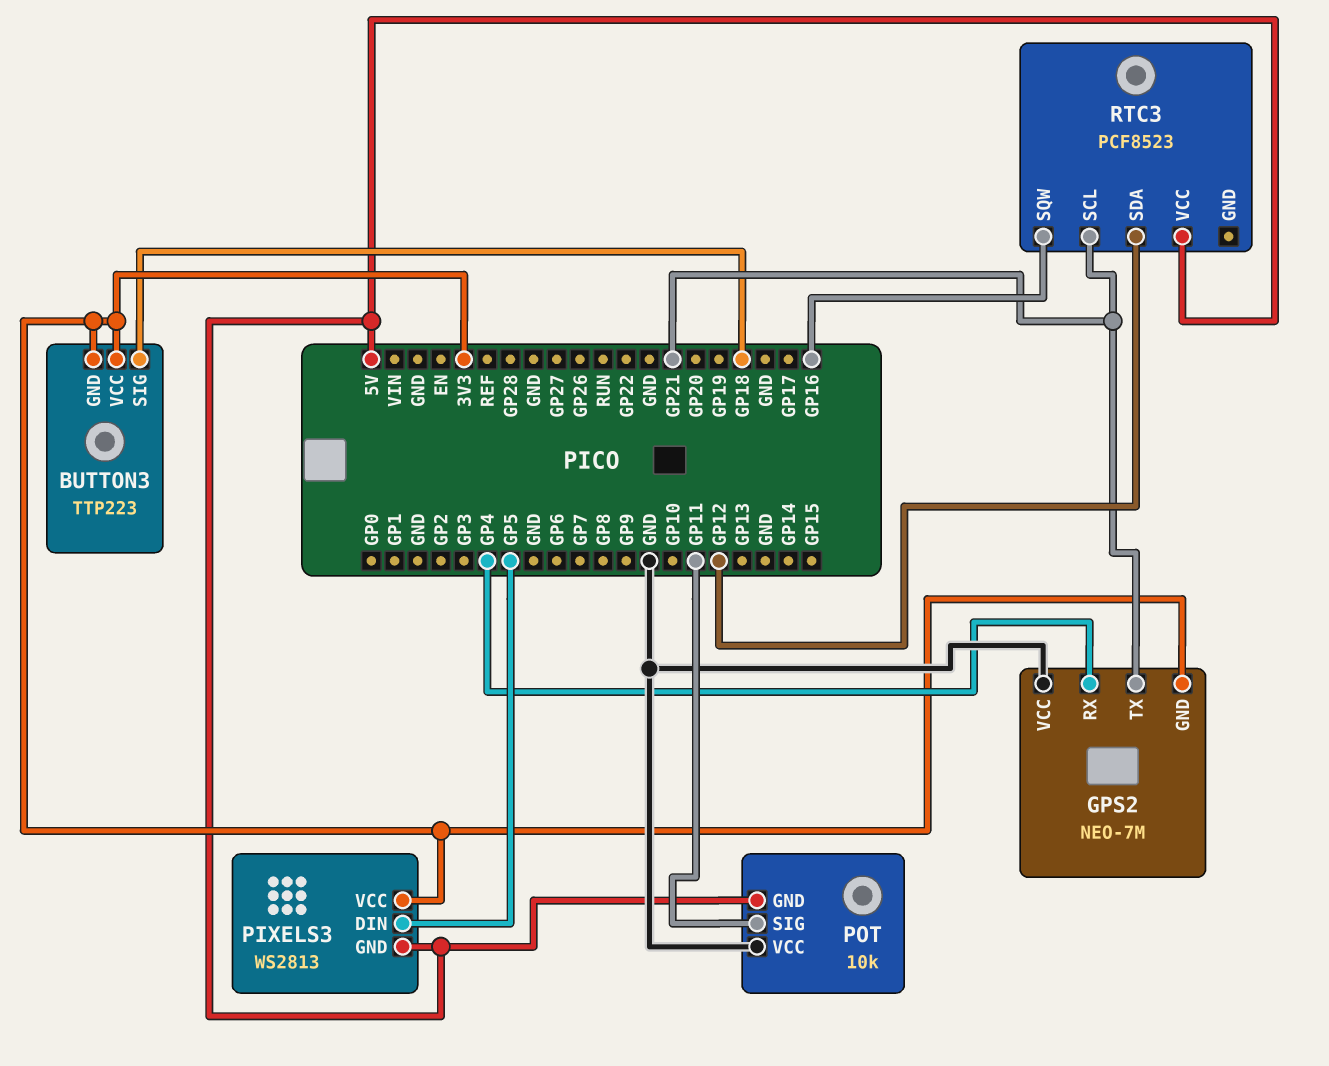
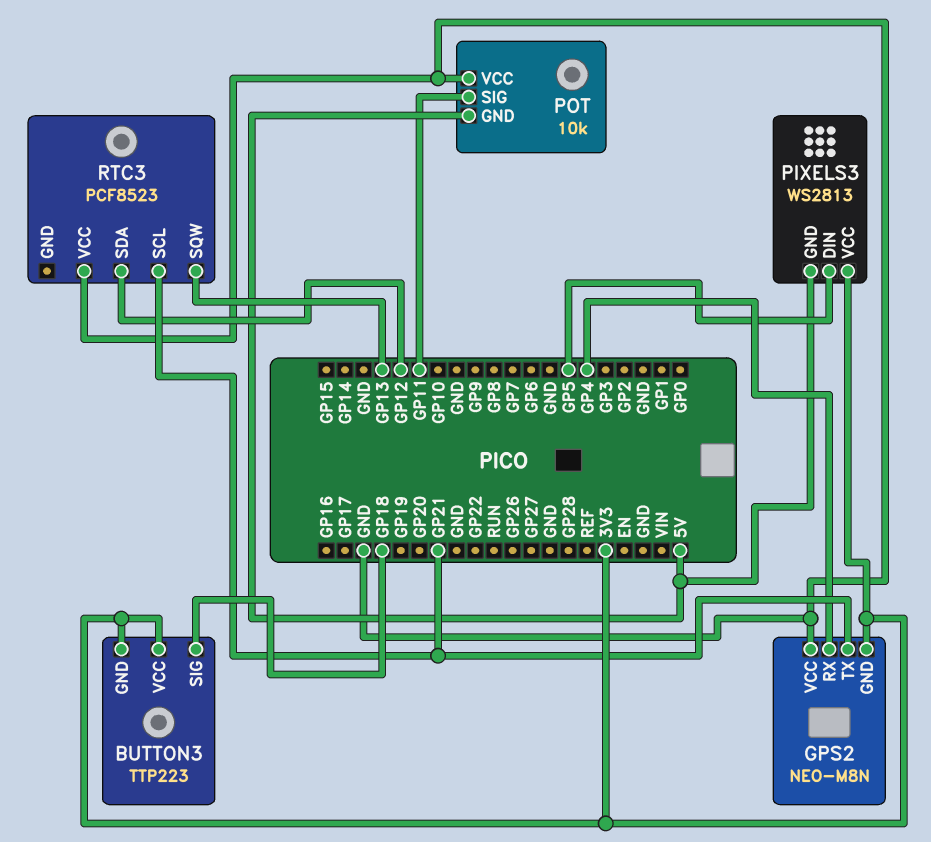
GPS2: NEO-7M -> NEO-M8N
RTC3 pin SQW: GP16 -> GP13
RTC3 pin VCC: 5V -> GND

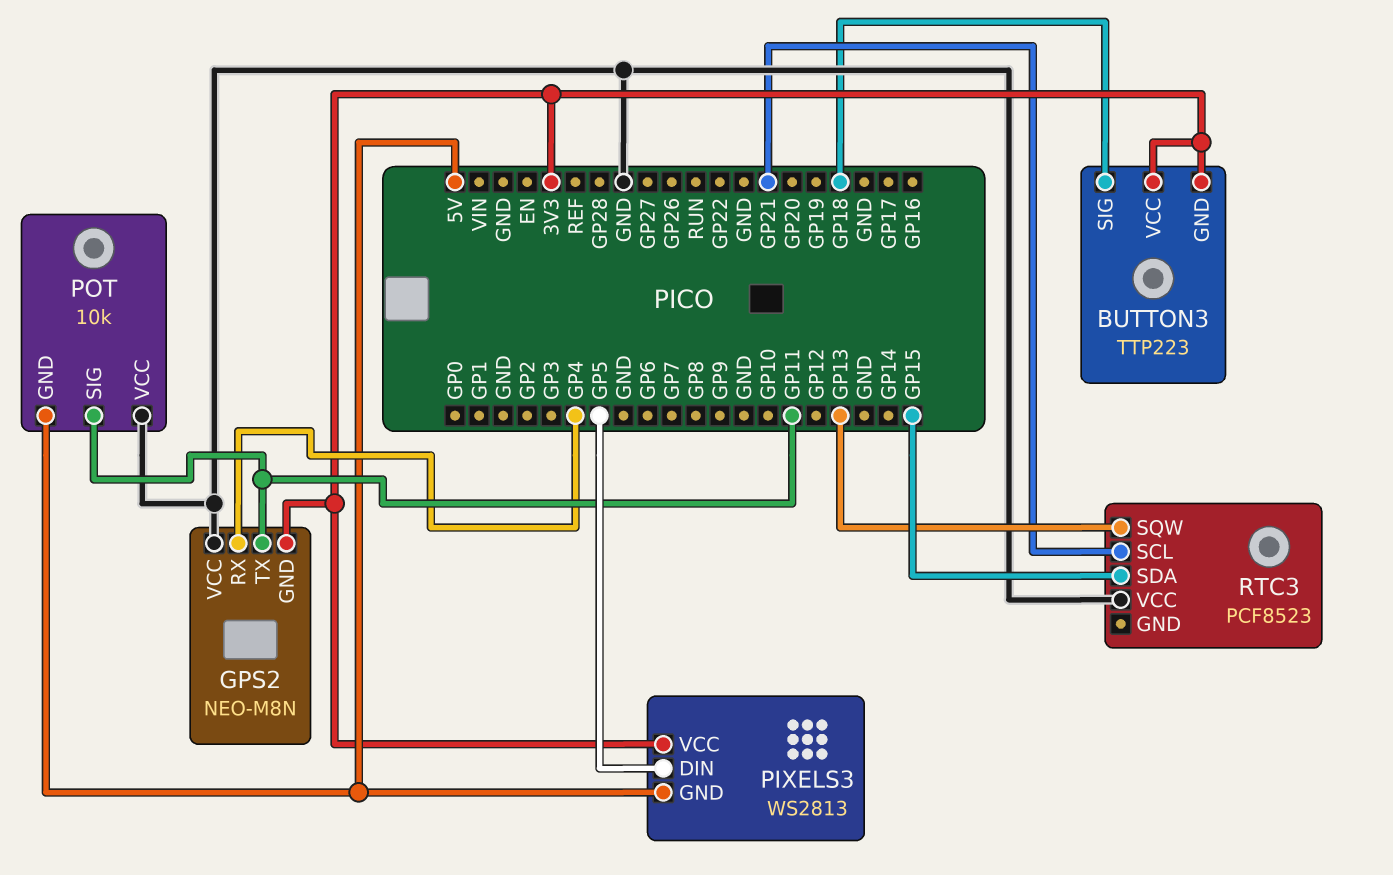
GPS2 pin TX: GP21 -> GP11
RTC3 pin SDA: GP12 -> GP15

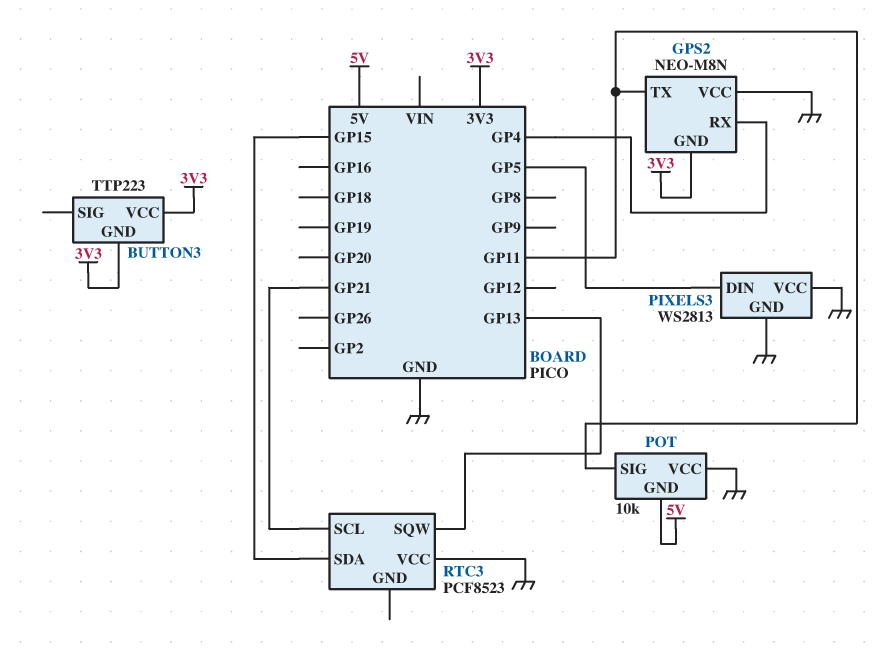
BUTTON3 pin SIG: GP18 -> none
PIXELS3 pin GND: 5V -> GND
PIXELS3 pin VCC: 3V3 -> GND

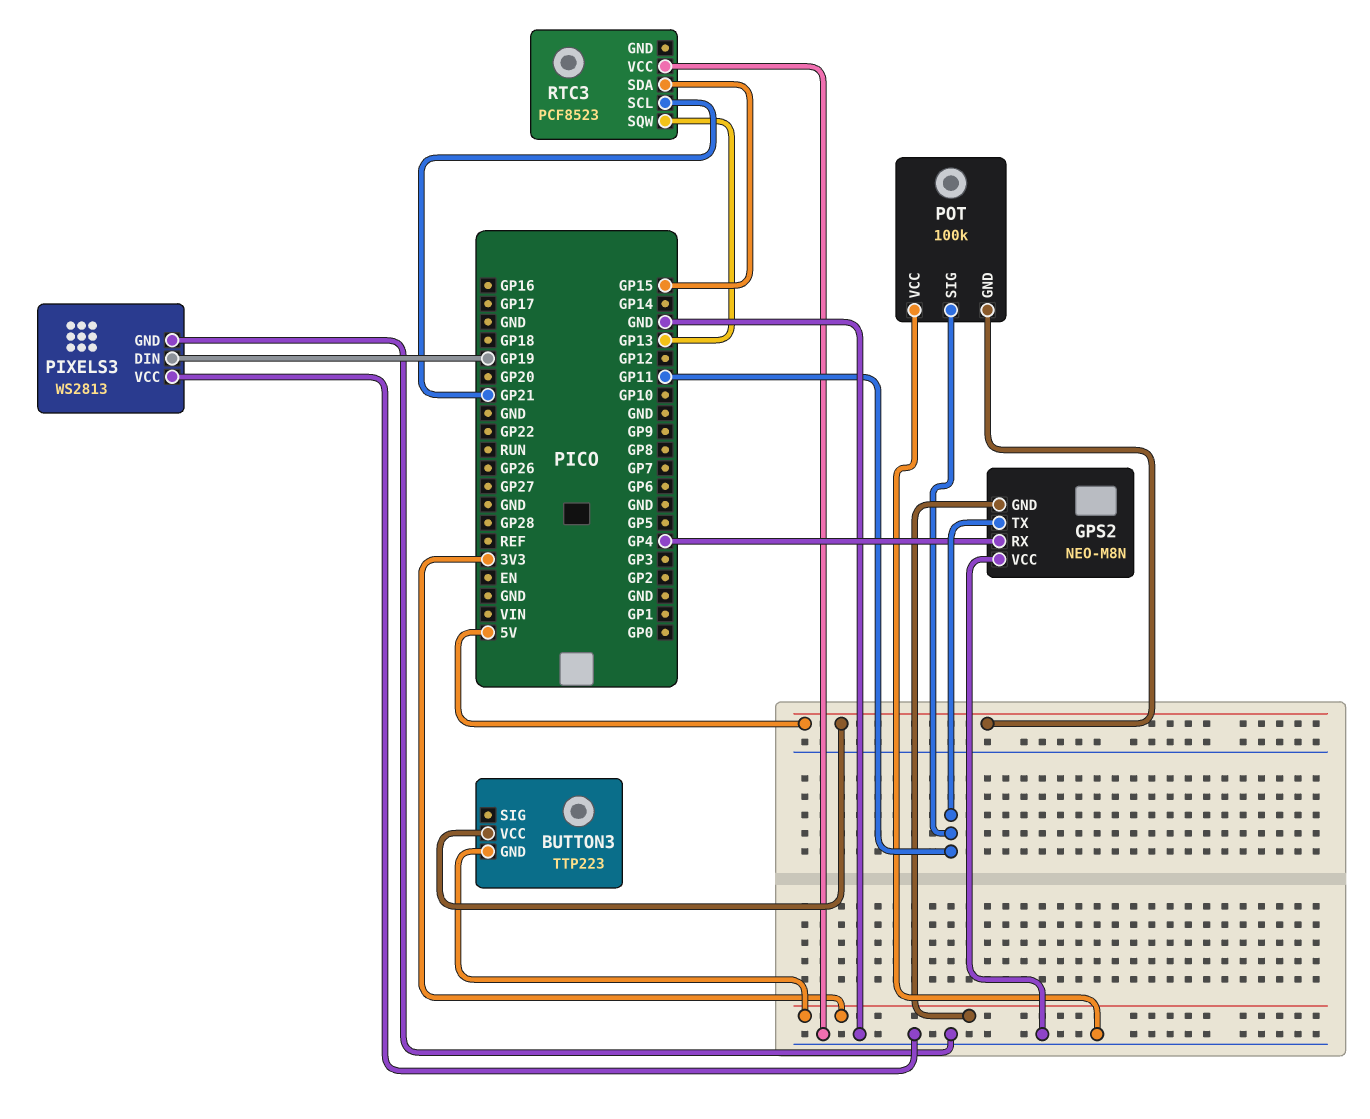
BUTTON3 pin VCC: 3V3 -> 5V
PIXELS3 pin DIN: GP5 -> GP19
POT: 10k -> 100k

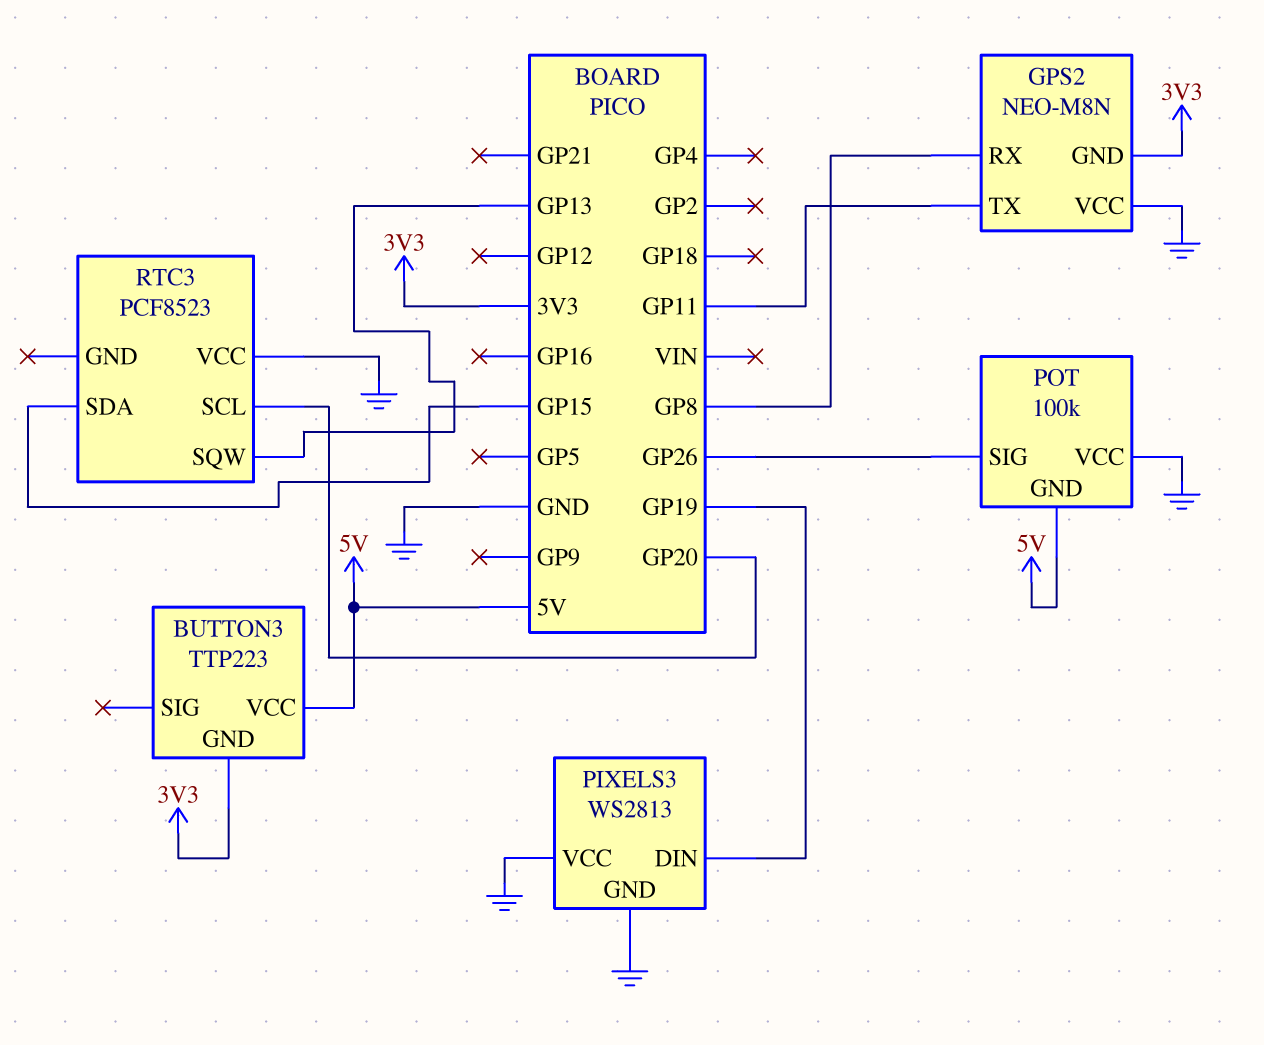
GPS2 pin RX: GP4 -> GP8
POT pin SIG: GP11 -> GP26
RTC3 pin SCL: GP21 -> GP20

